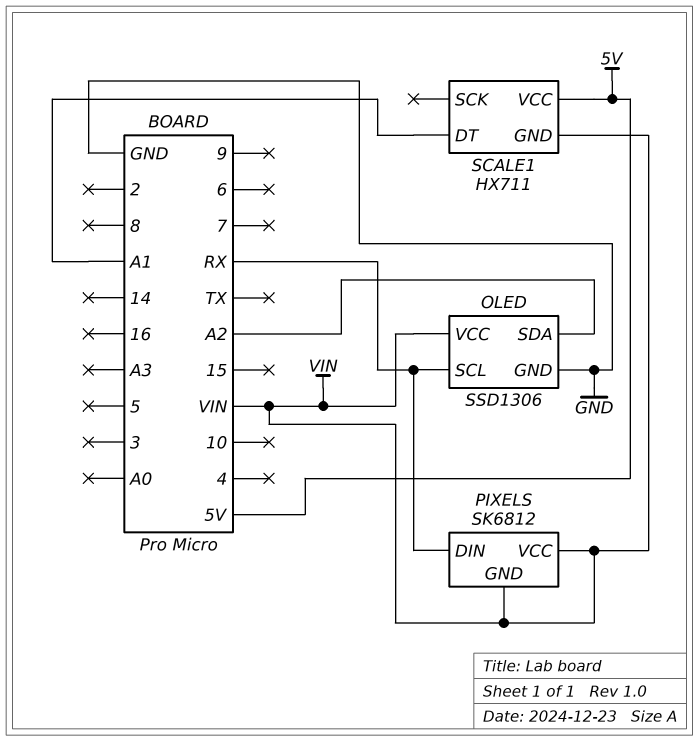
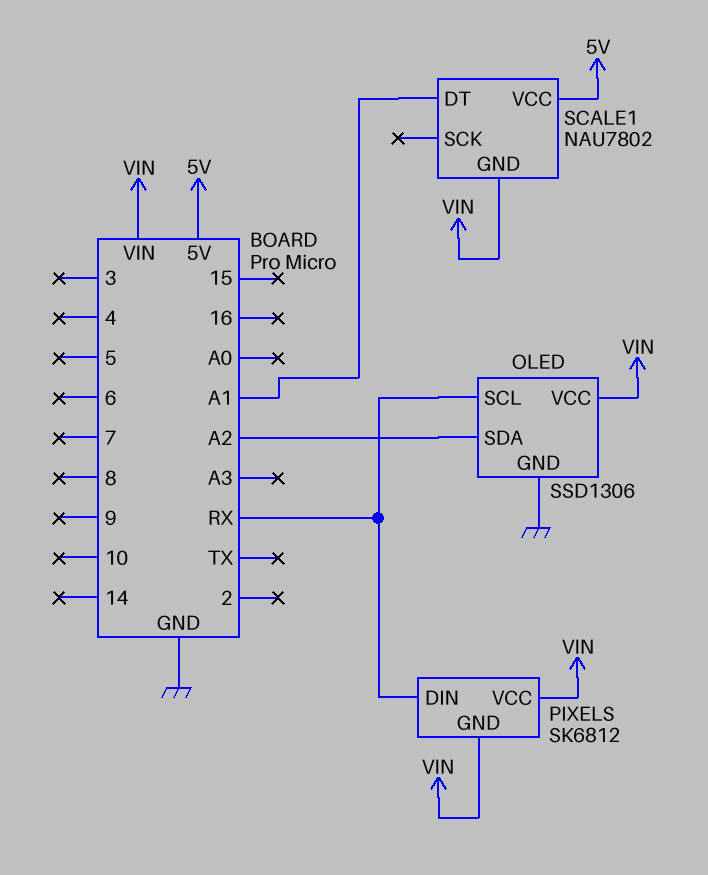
SCALE1: HX711 -> NAU7802

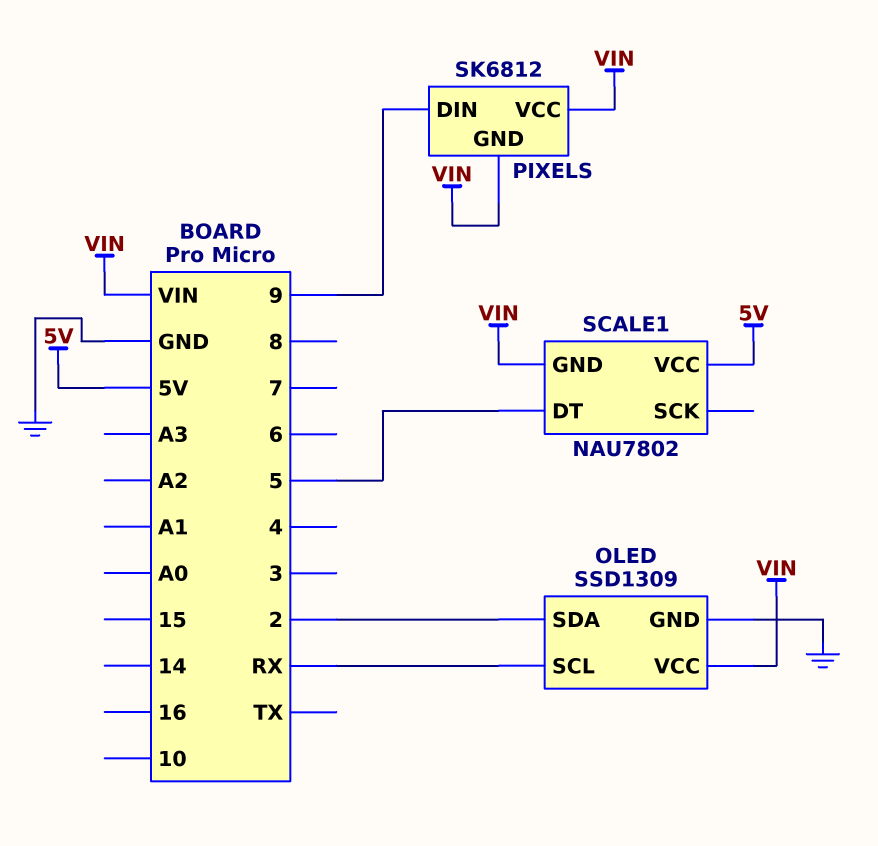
OLED: SSD1306 -> SSD1309
OLED pin SDA: A2 -> 2
PIXELS pin DIN: RX -> 9
SCALE1 pin DT: A1 -> 5

